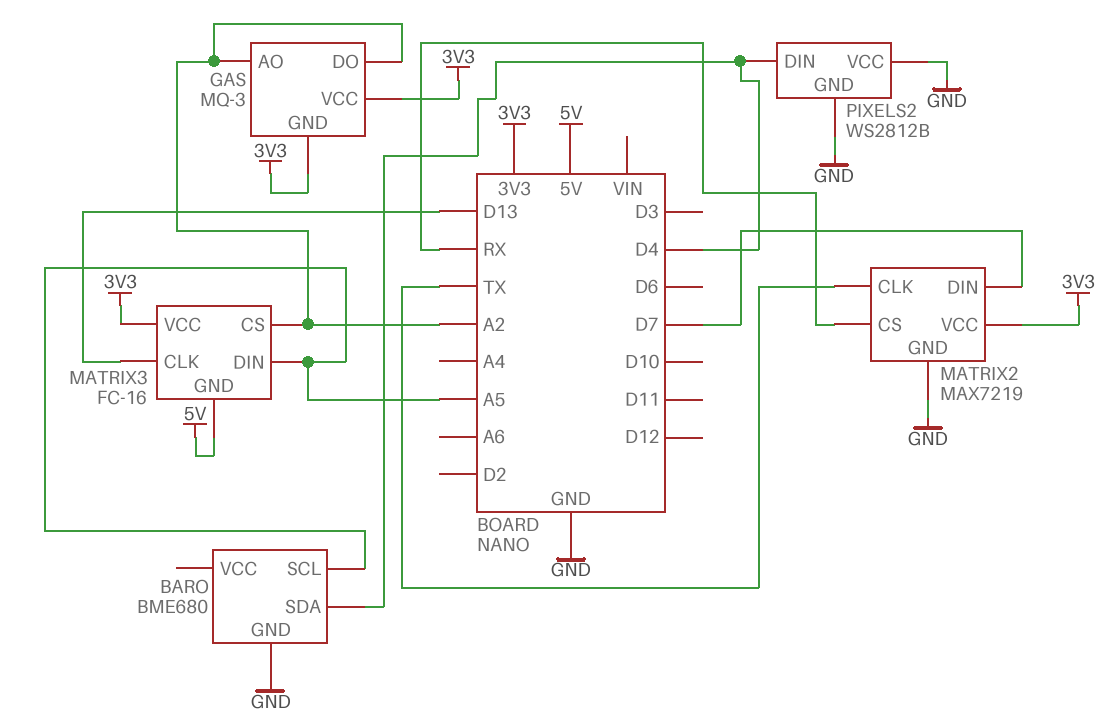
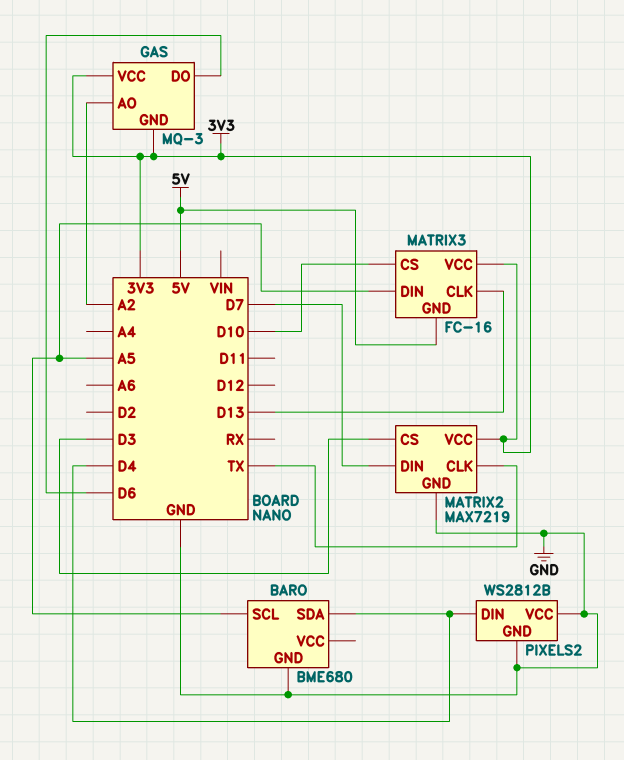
GAS pin DO: A2 -> D6
MATRIX2 pin CS: RX -> D3
MATRIX3 pin CS: A2 -> D10

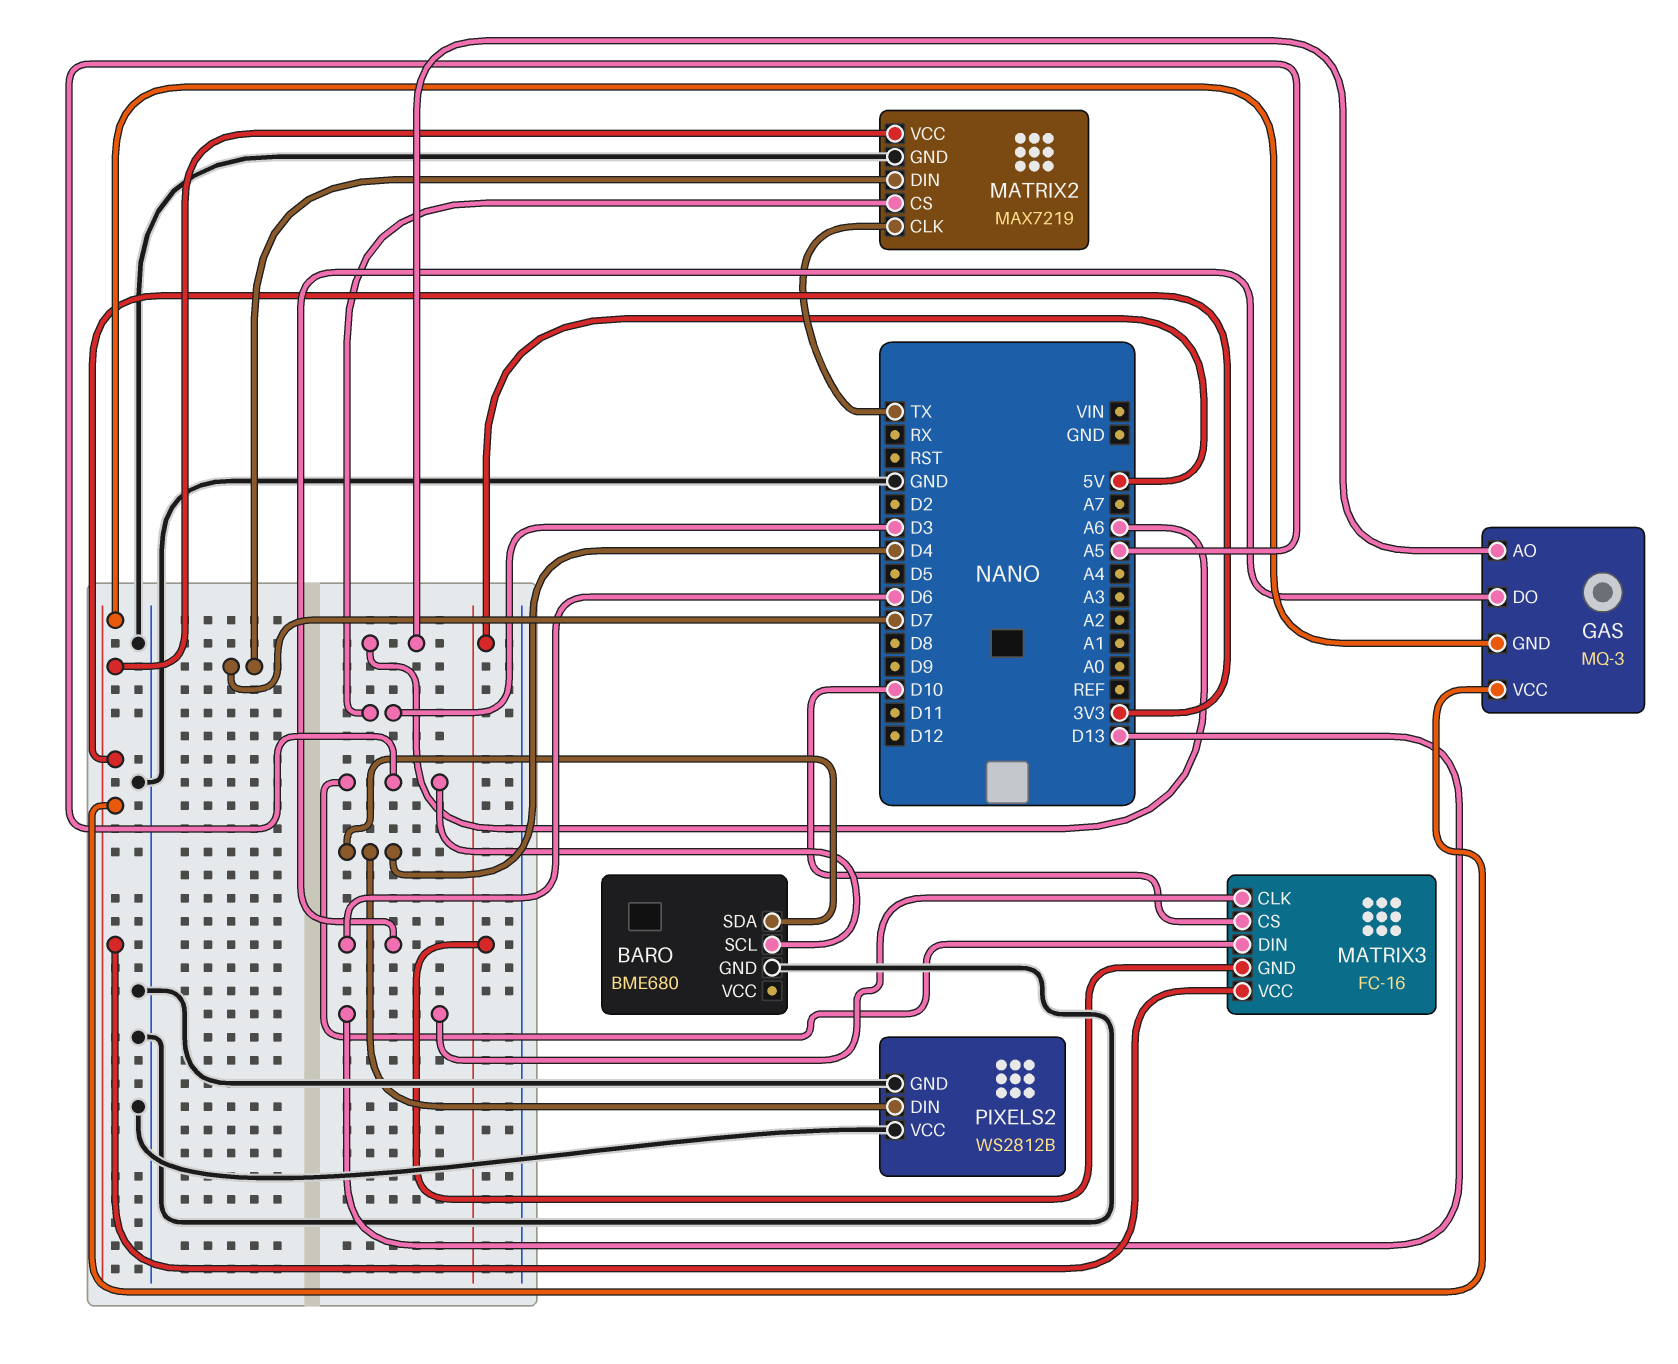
GAS pin AO: A2 -> A6

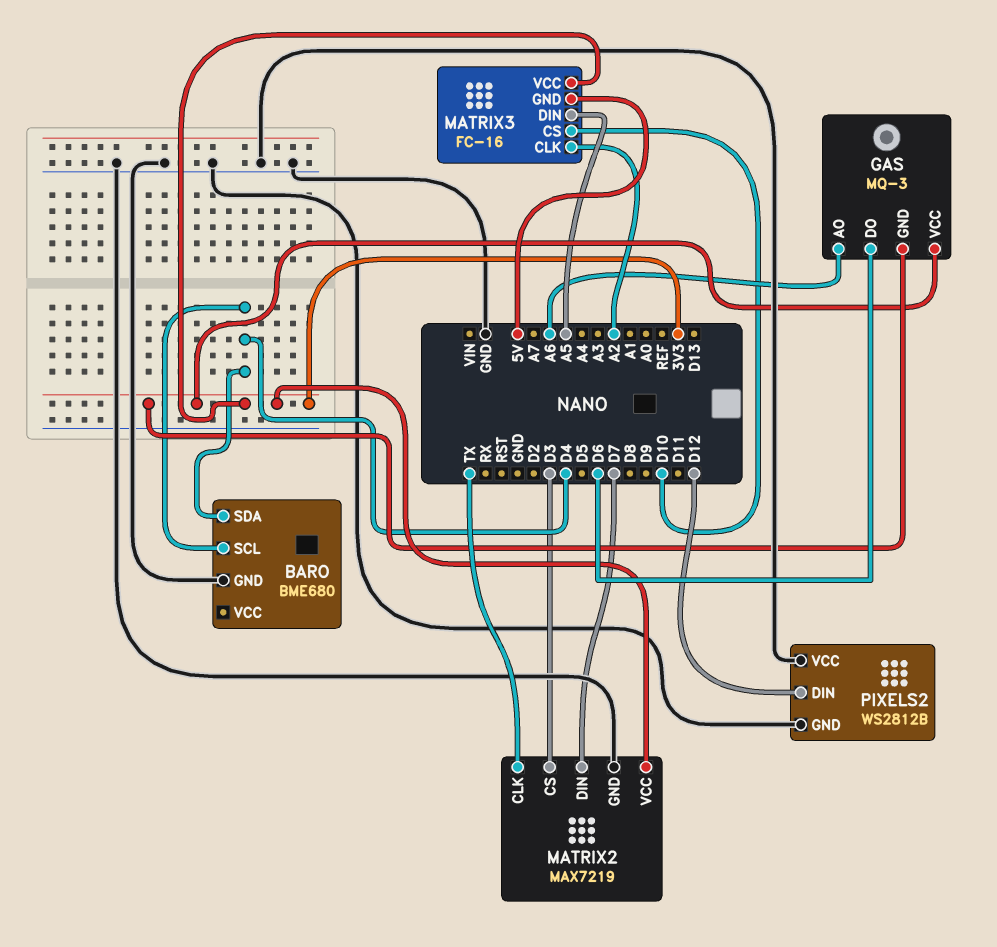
BARO pin SCL: A5 -> D4
MATRIX3 pin CLK: D13 -> A2
PIXELS2 pin DIN: D4 -> D12

